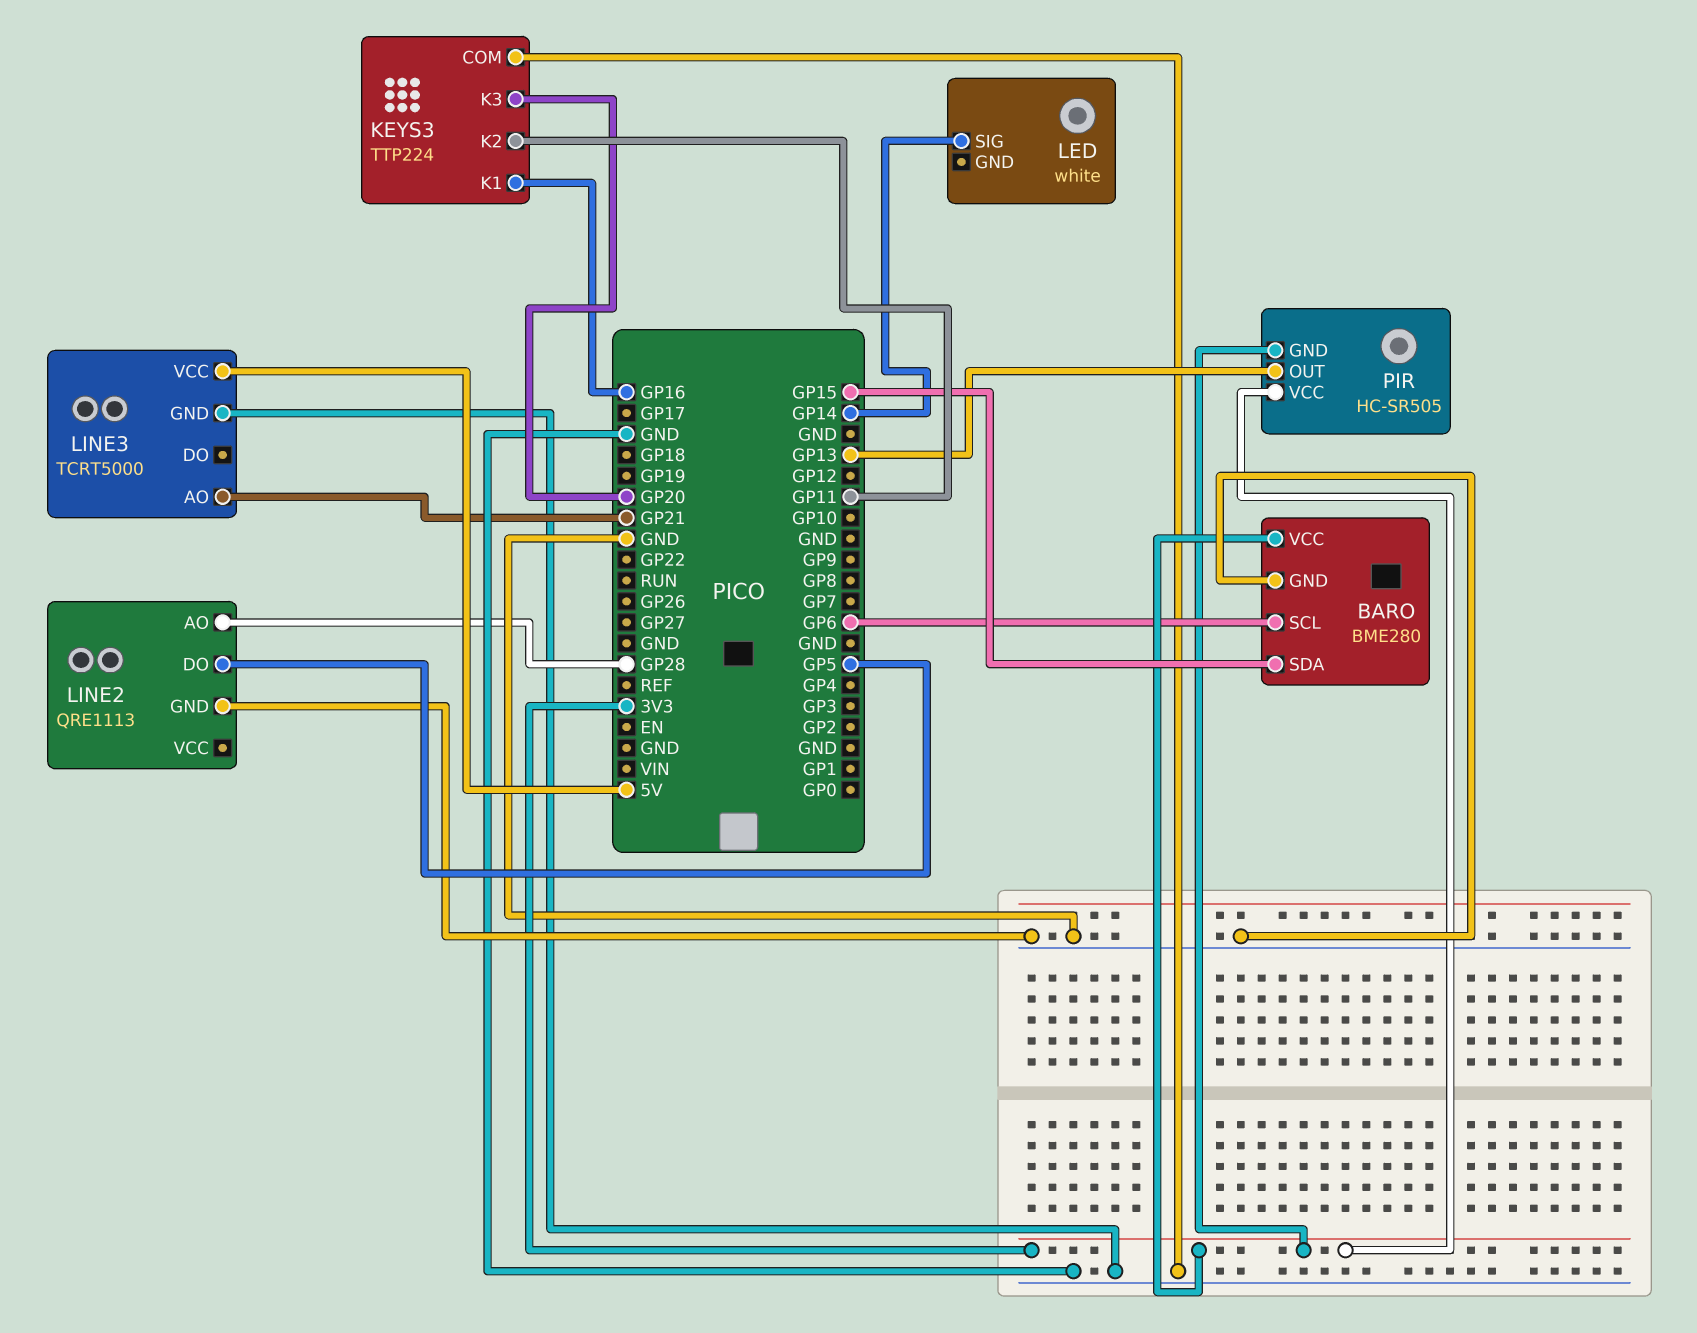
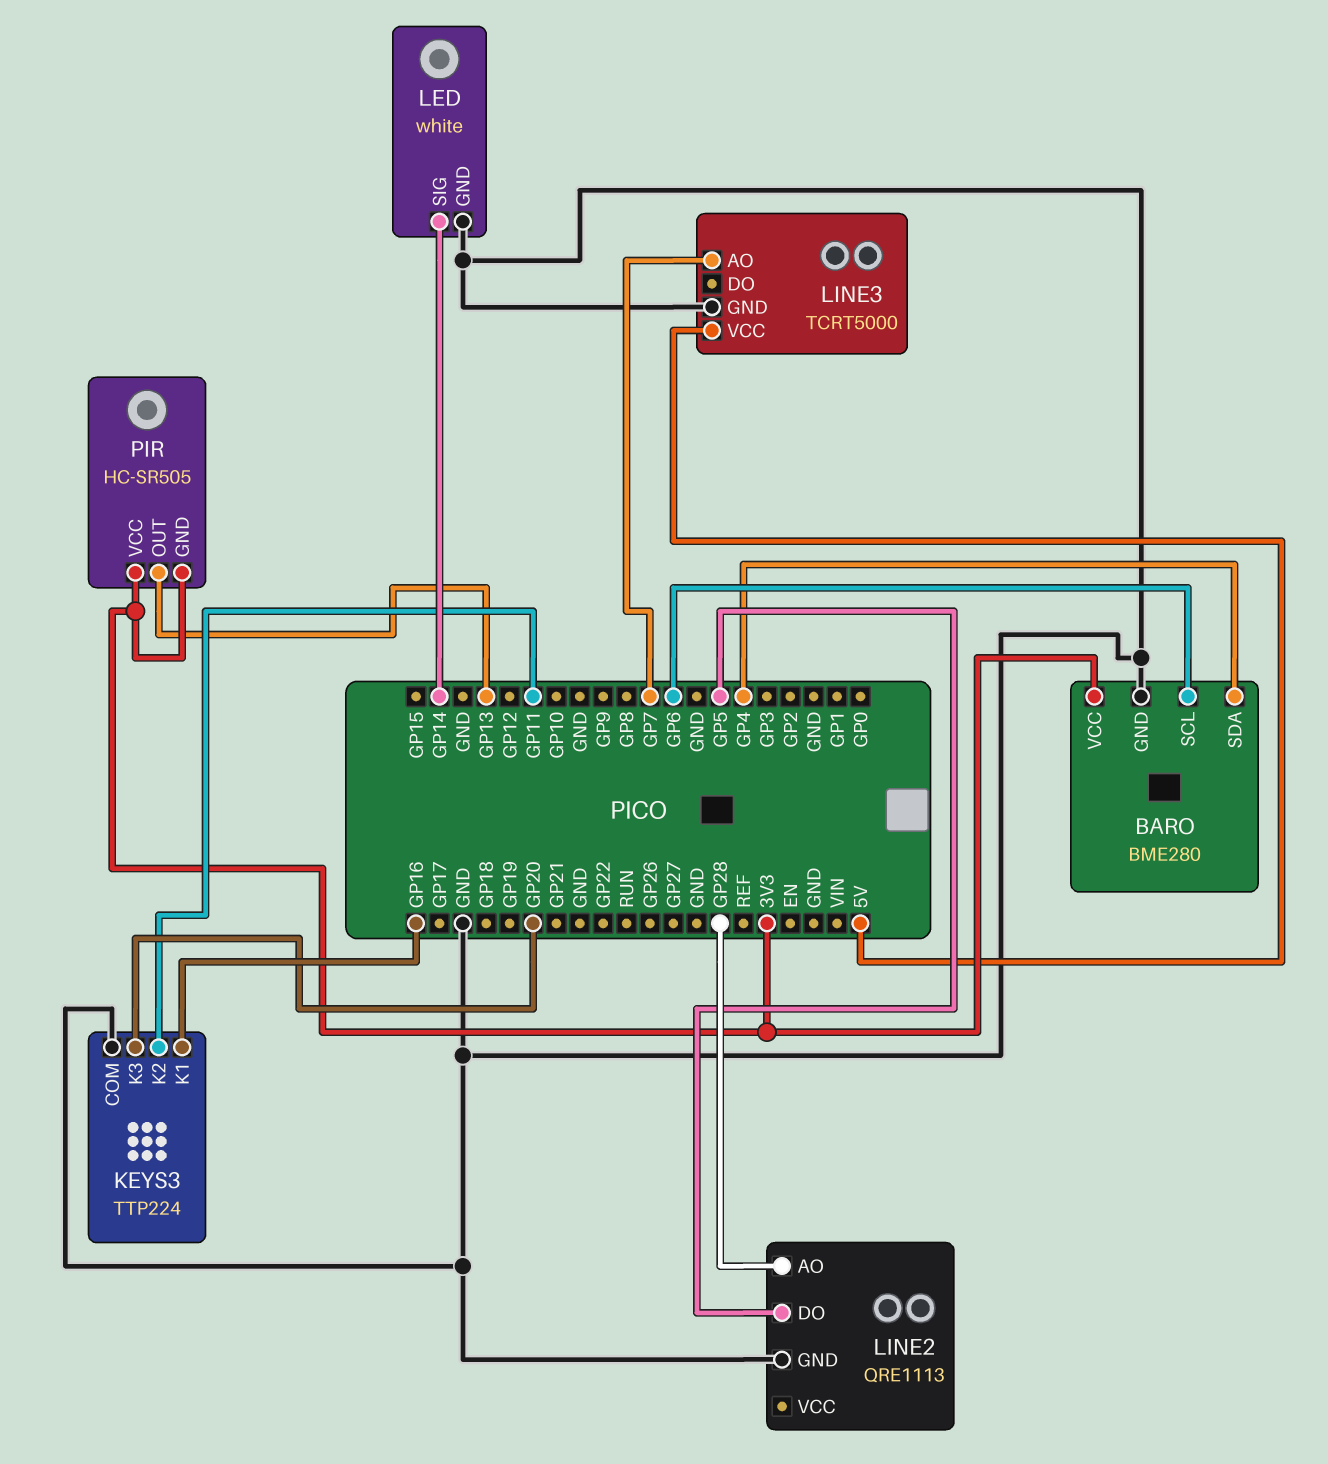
BARO pin SDA: GP15 -> GP4
LED pin GND: none -> GND
LINE3 pin AO: GP21 -> GP7

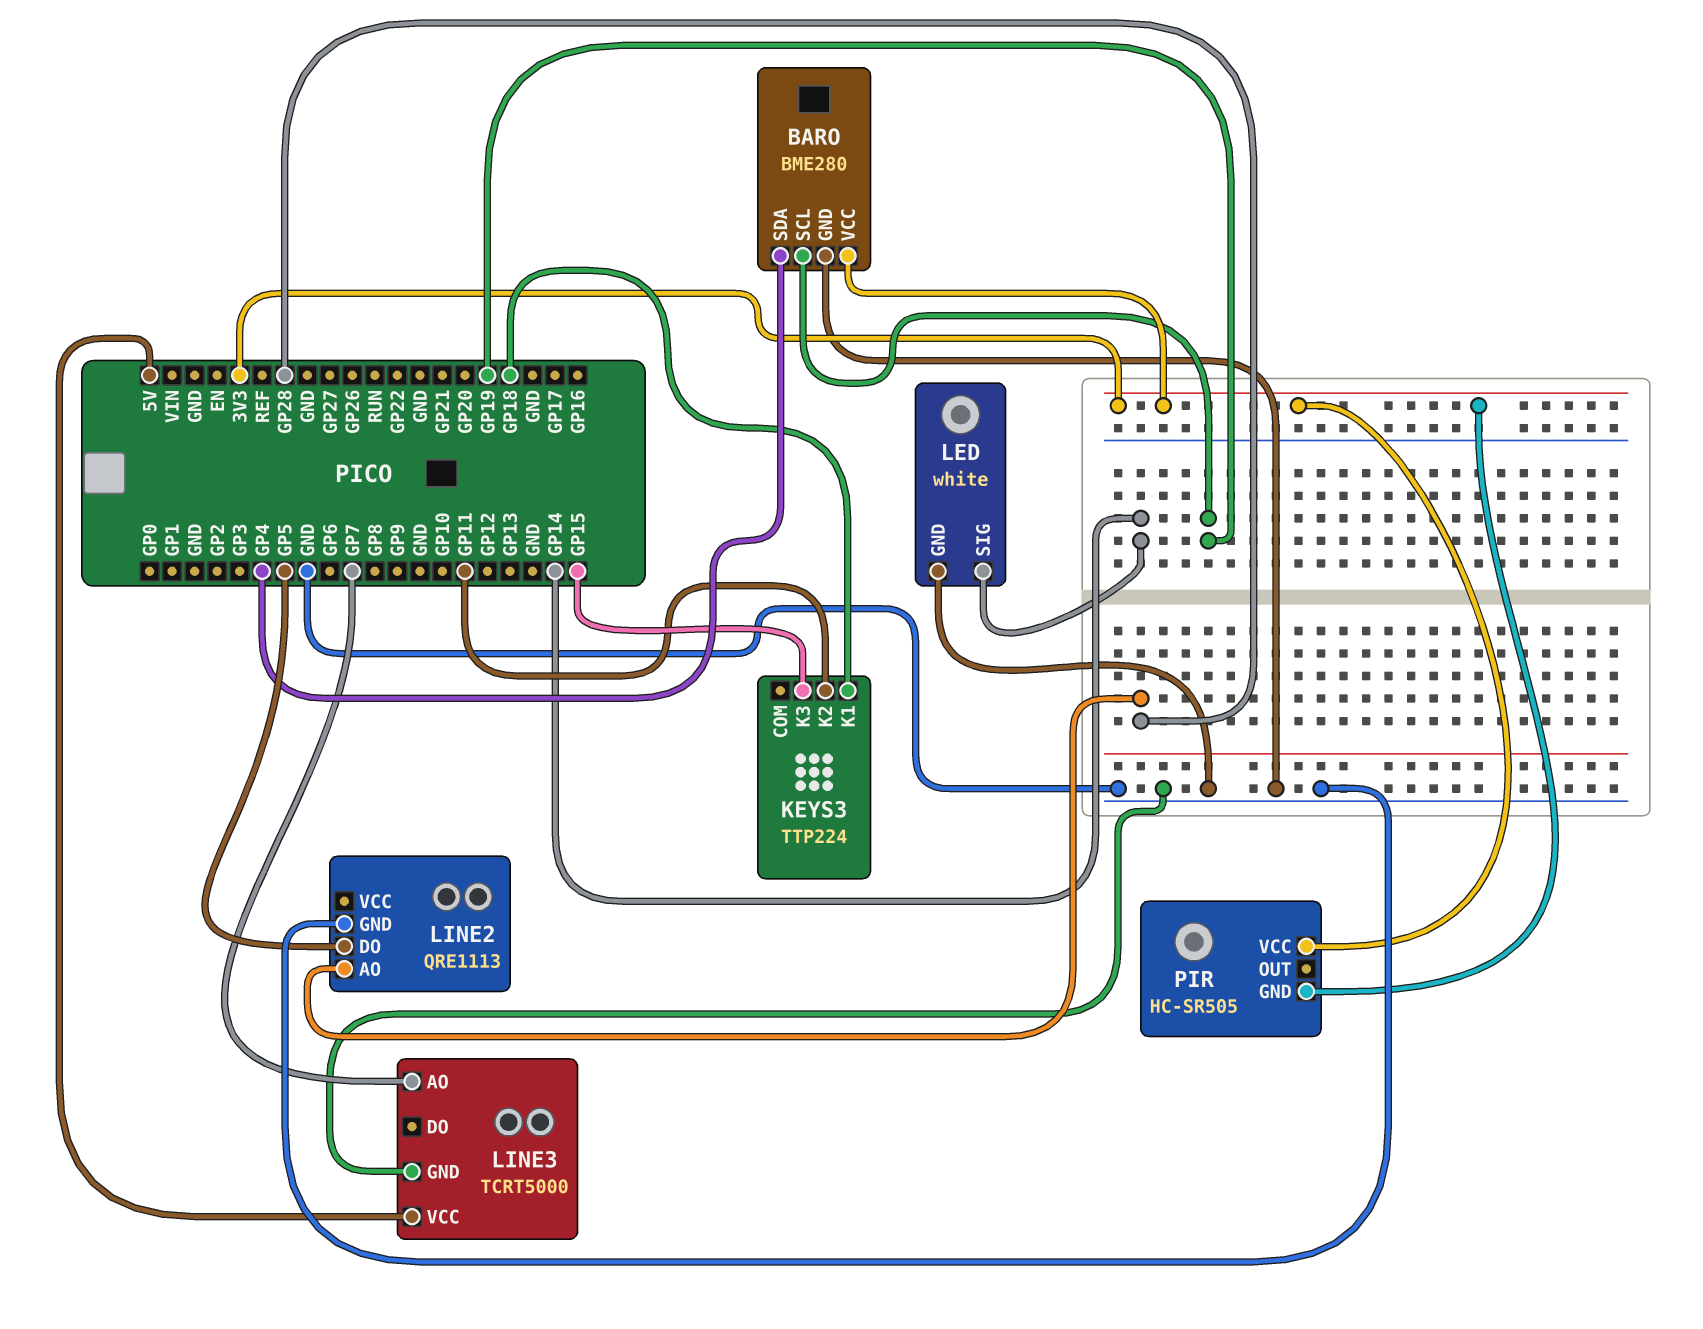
BARO pin SCL: GP6 -> GP19
KEYS3 pin COM: GND -> none
KEYS3 pin K1: GP16 -> GP18
KEYS3 pin K3: GP20 -> GP15
PIR pin OUT: GP13 -> none

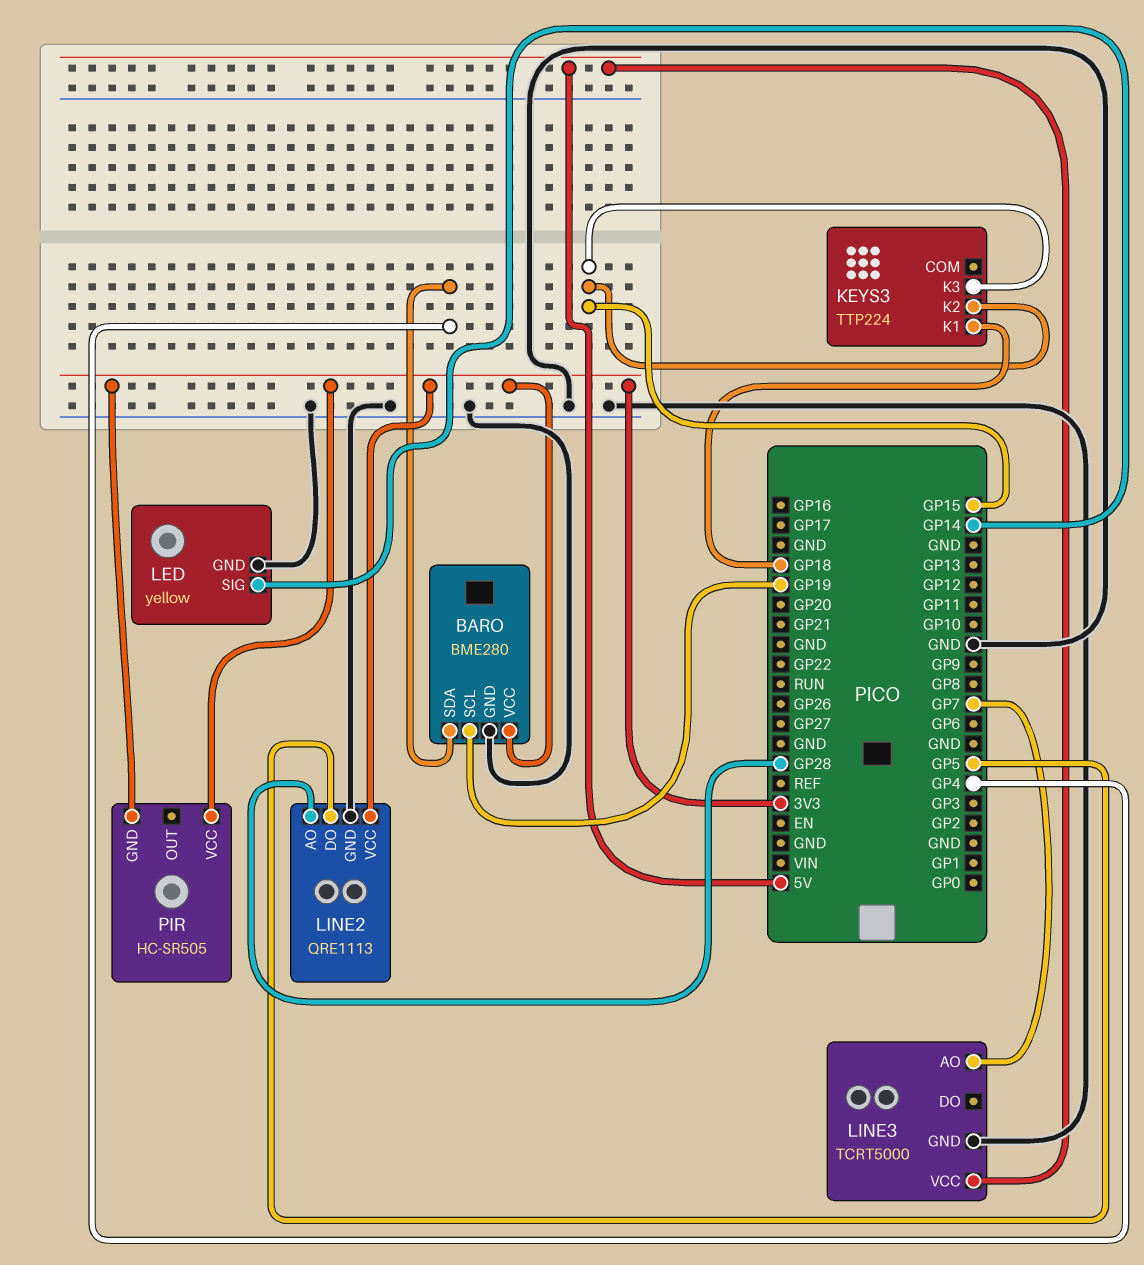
KEYS3 pin K2: GP11 -> GP15
LED: white -> yellow
LINE2 pin VCC: none -> 3V3

